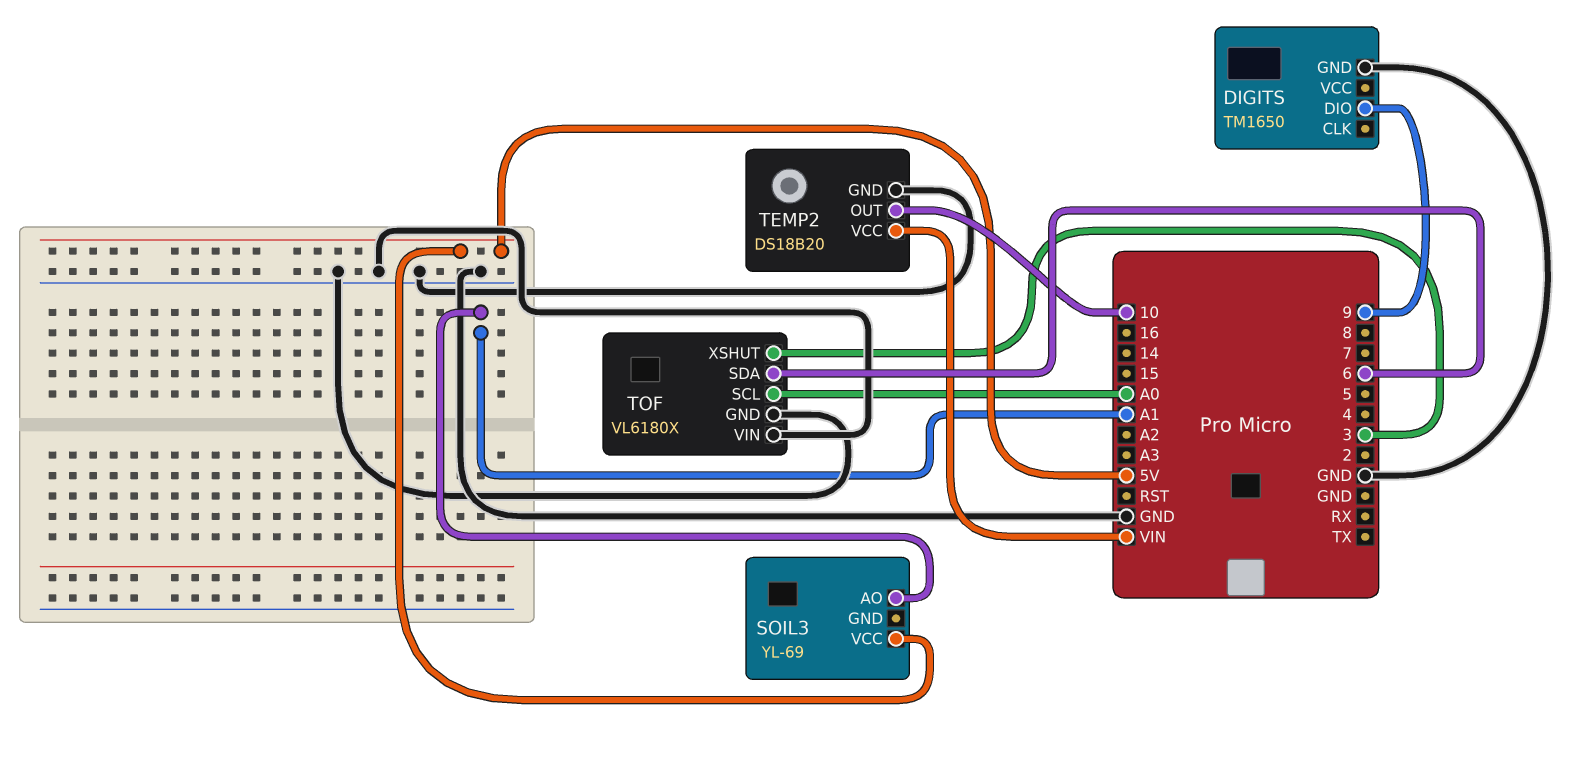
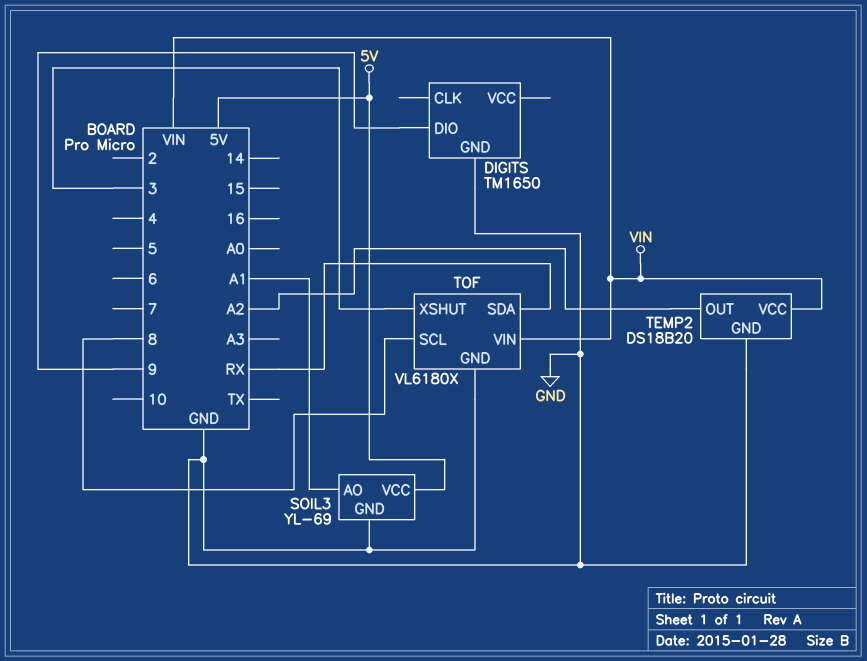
SOIL3 pin GND: none -> GND
TEMP2 pin OUT: 10 -> A2
TOF pin SCL: A0 -> 8
TOF pin SDA: 6 -> RX
TOF pin VIN: GND -> VIN

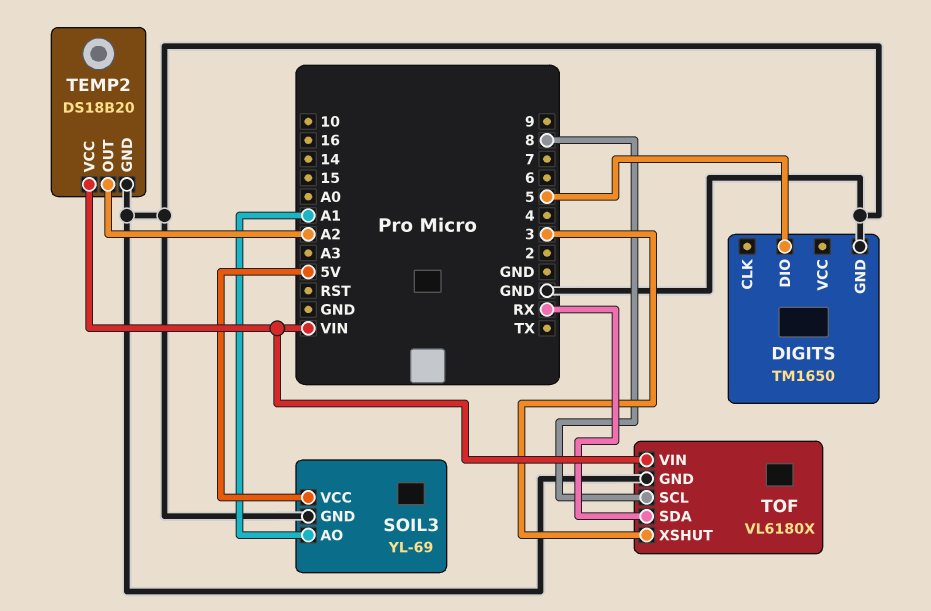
DIGITS pin DIO: 9 -> 5

